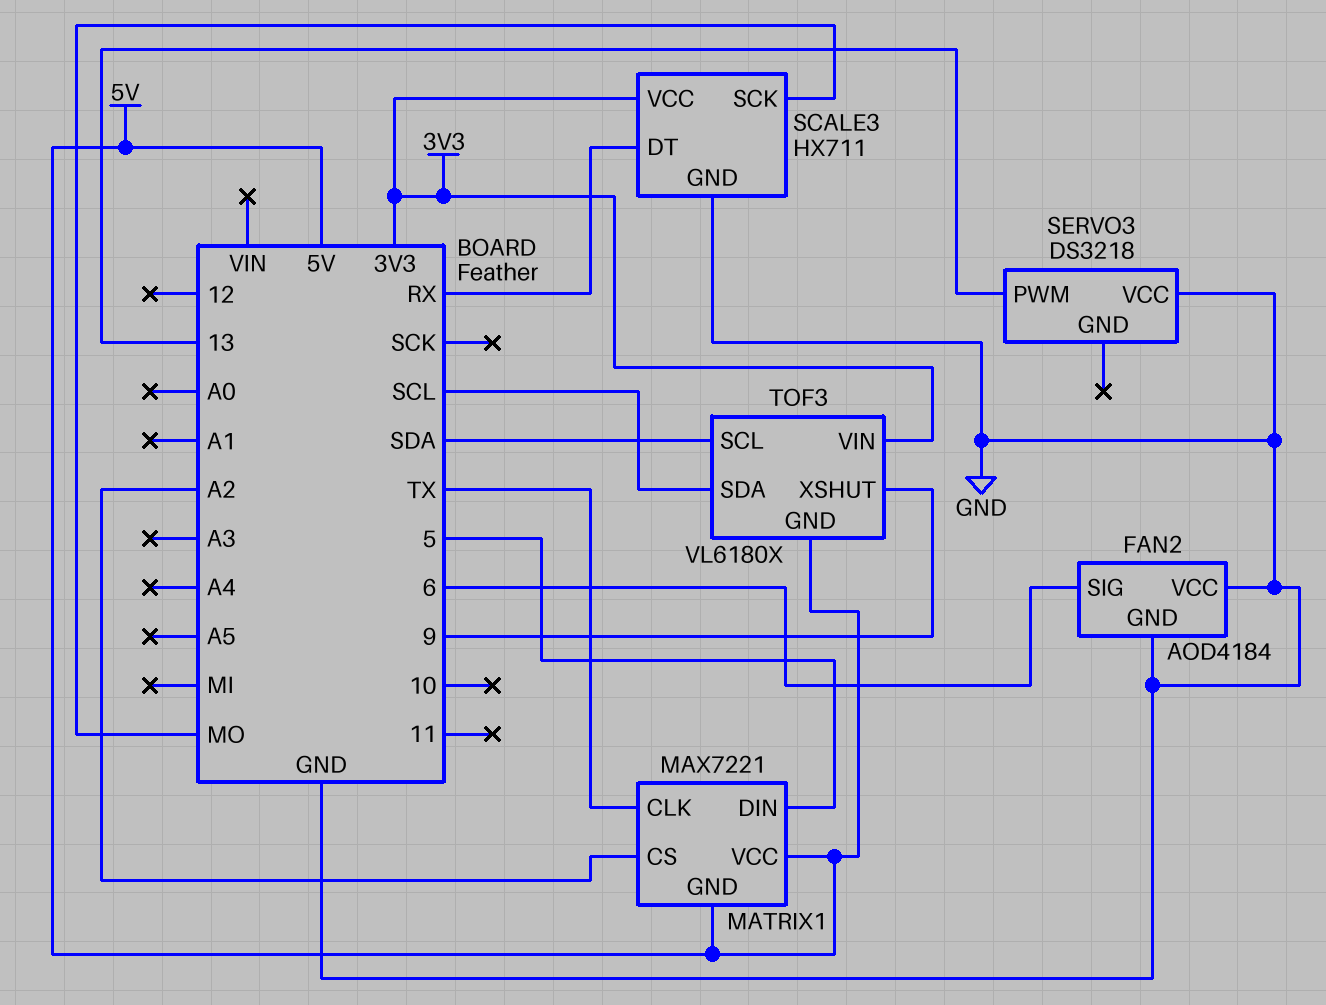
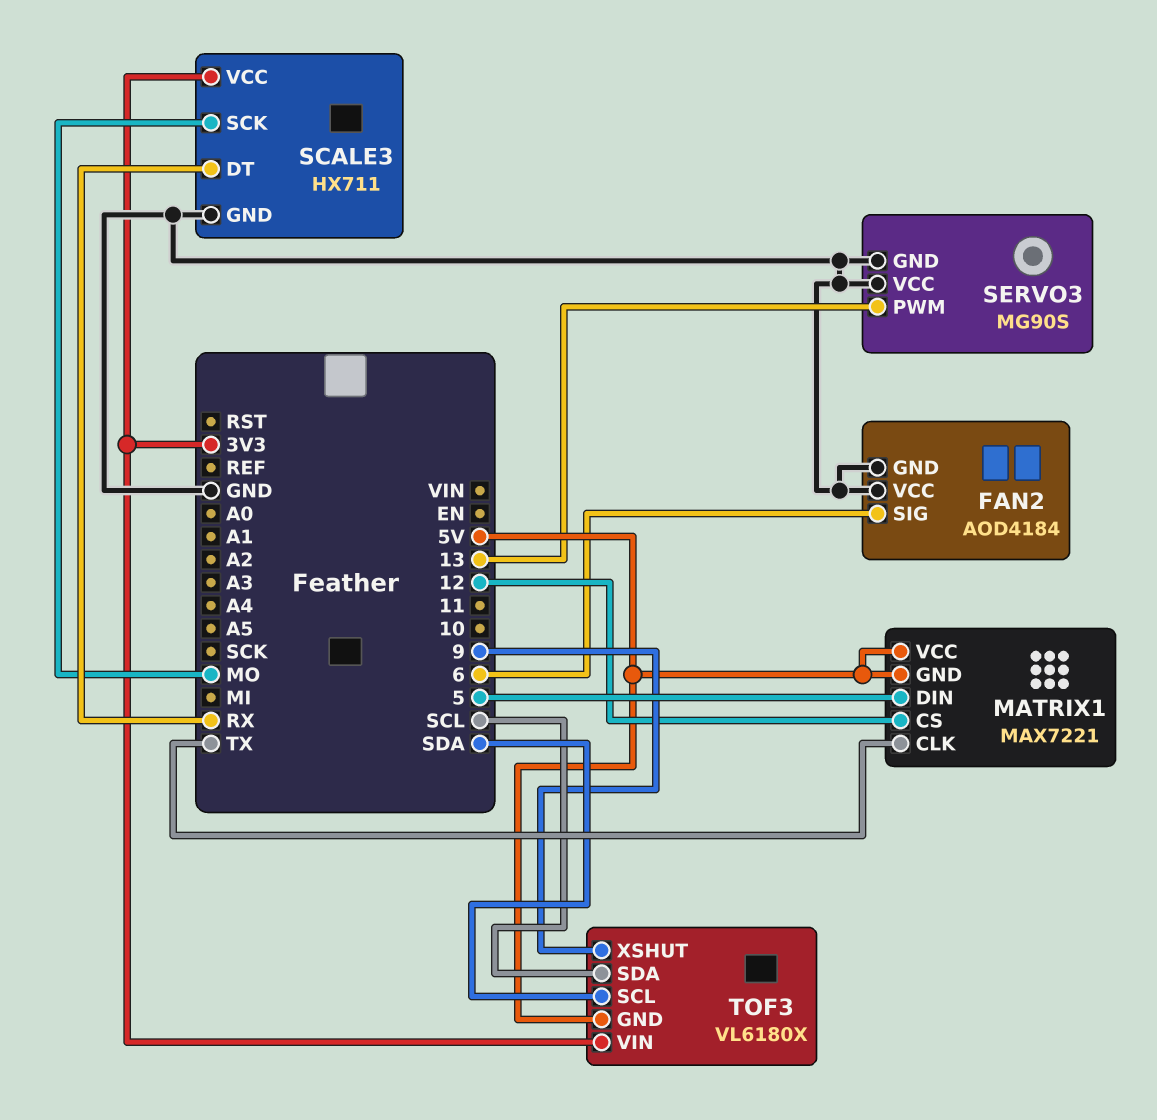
MATRIX1 pin CS: A2 -> 12
SERVO3: DS3218 -> MG90S
SERVO3 pin GND: none -> GND

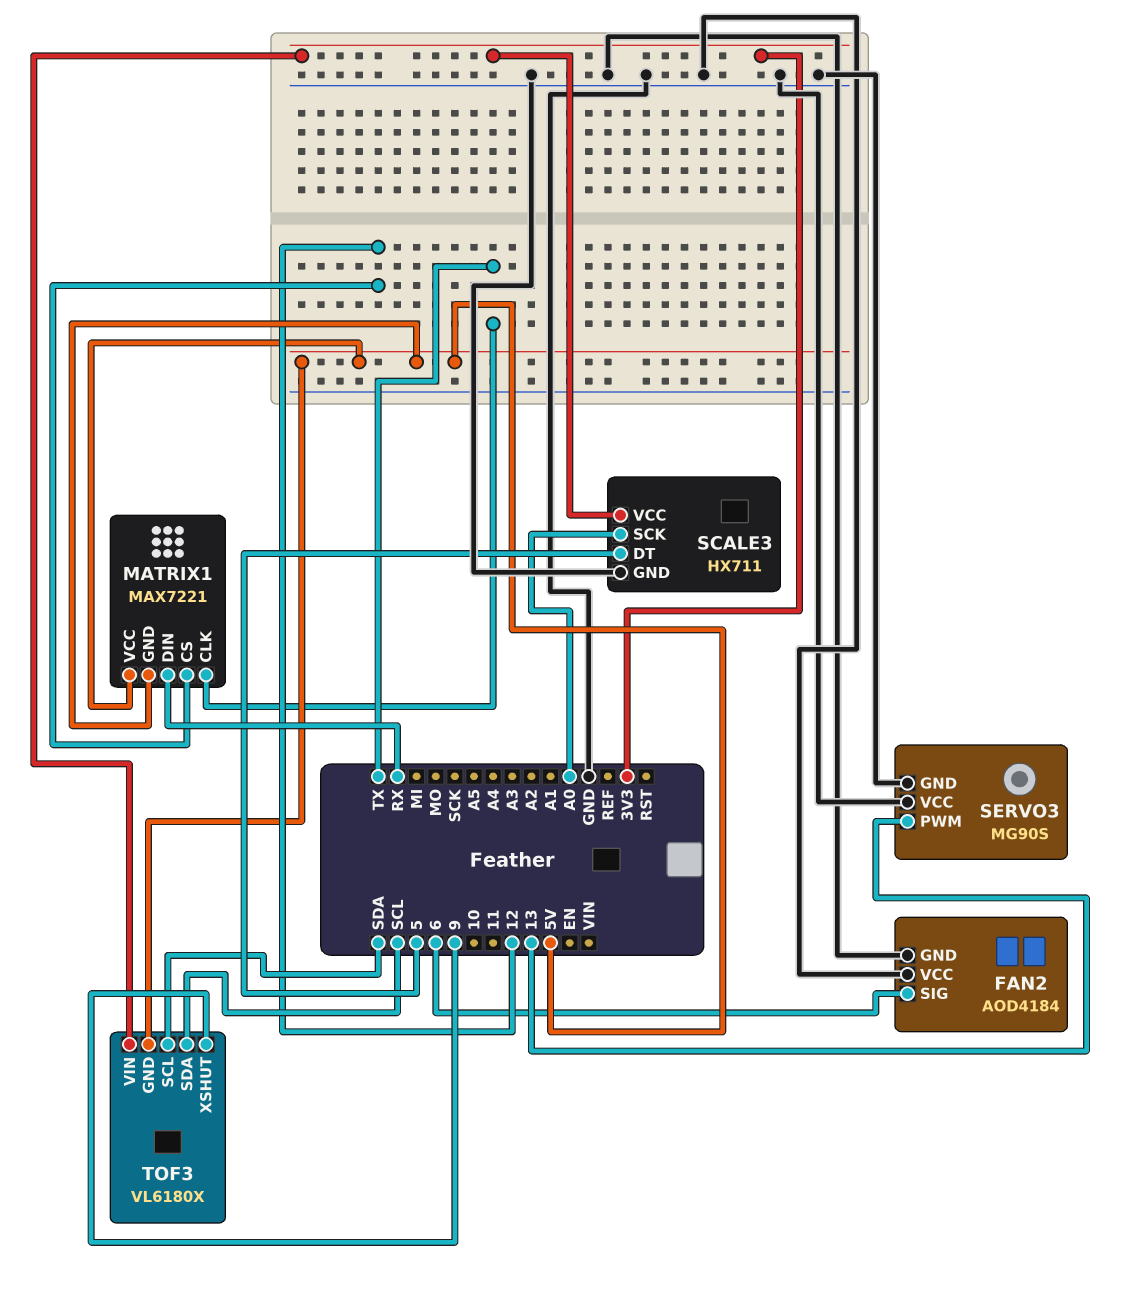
MATRIX1 pin DIN: 5 -> RX
SCALE3 pin DT: RX -> 5
SCALE3 pin SCK: MO -> A0

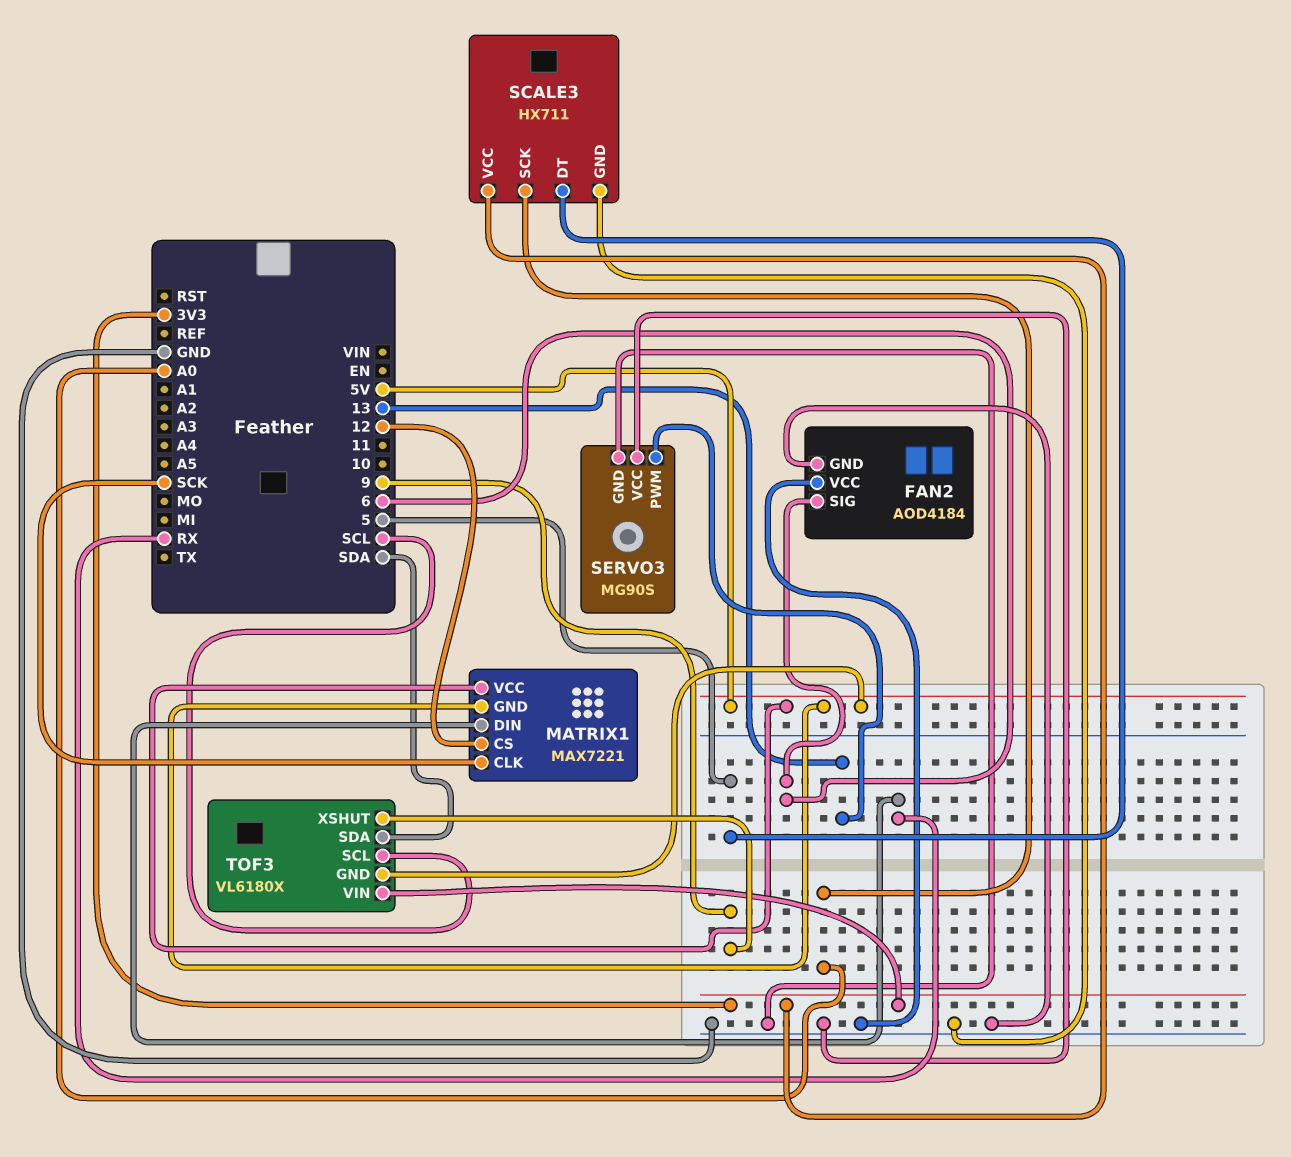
MATRIX1 pin CLK: TX -> SCK
TOF3 pin SCL: SDA -> SCL
TOF3 pin SDA: SCL -> SDA

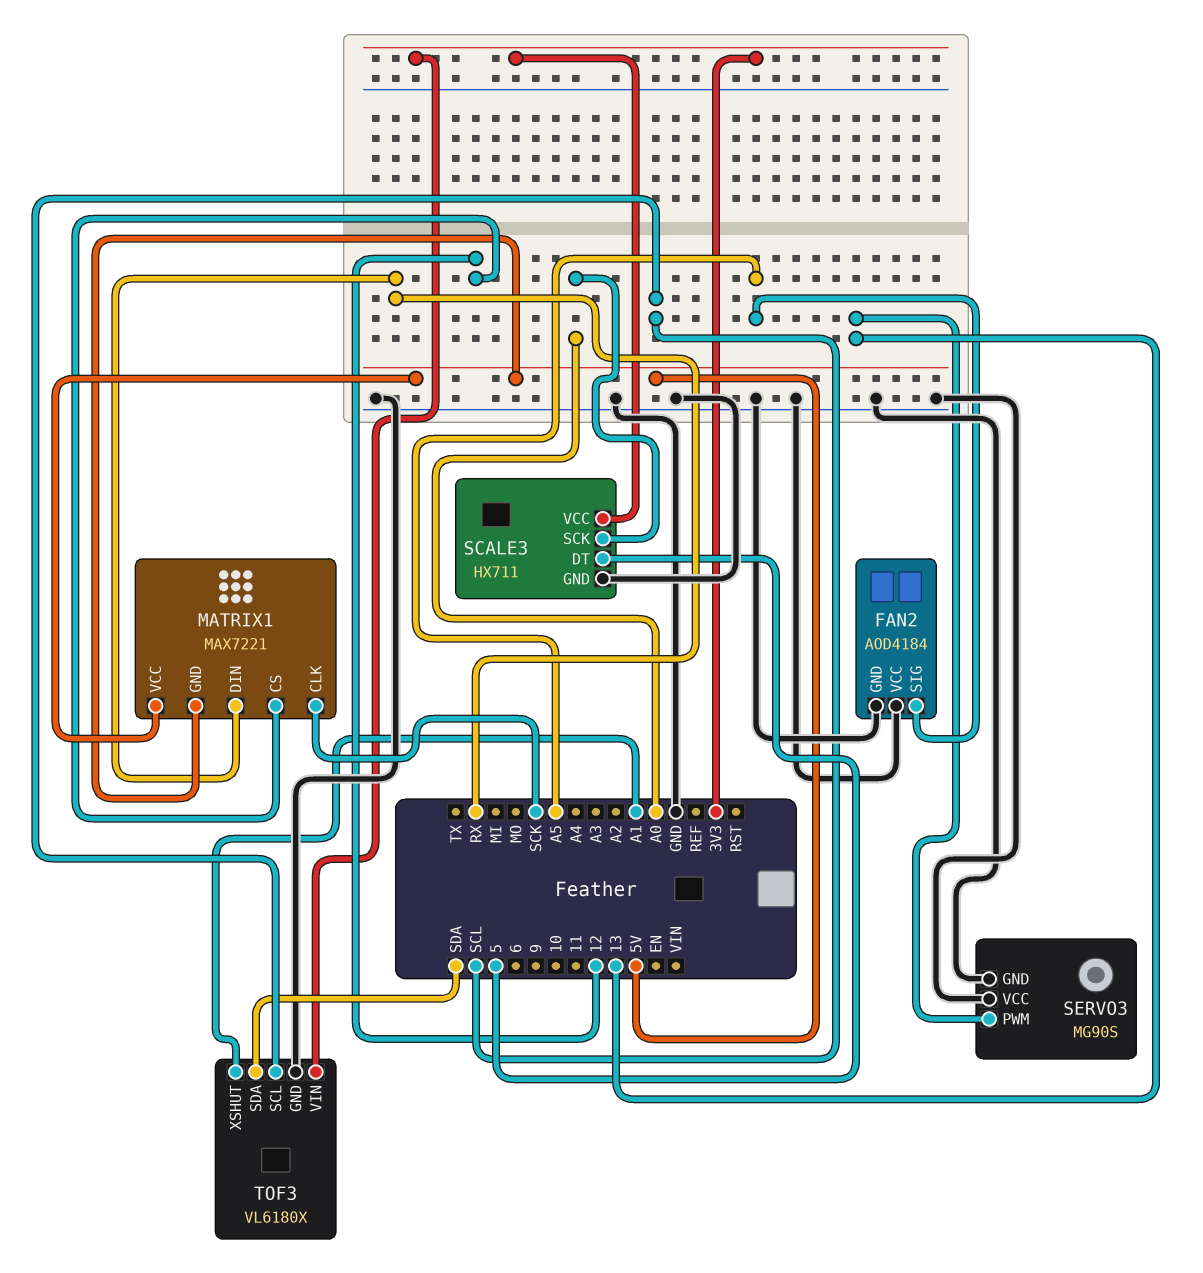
FAN2 pin SIG: 6 -> A5
TOF3 pin GND: 5V -> GND
TOF3 pin XSHUT: 9 -> A1

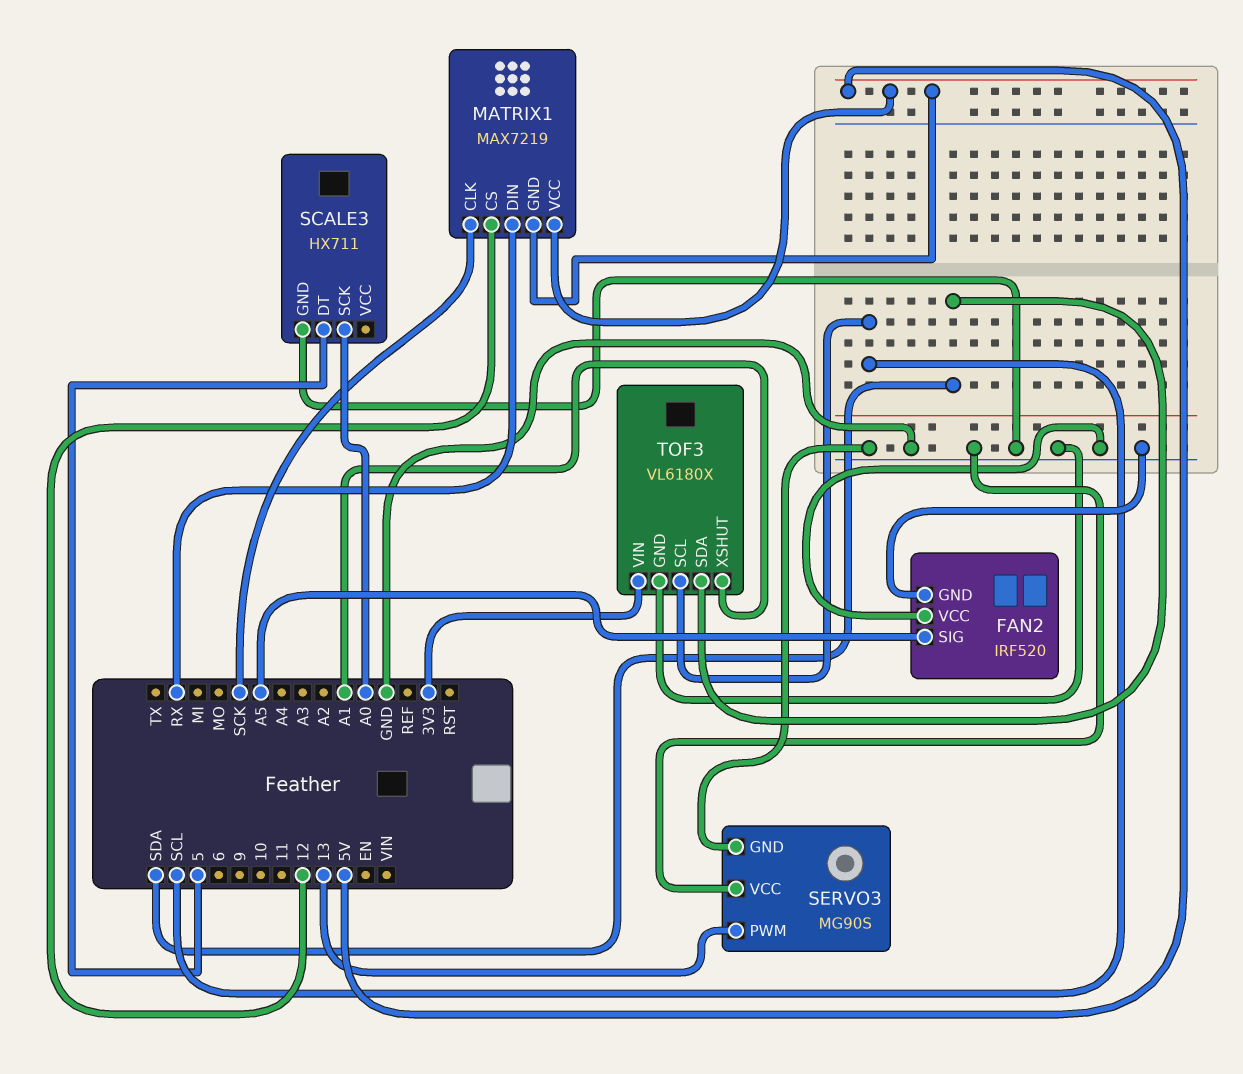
FAN2: AOD4184 -> IRF520
MATRIX1: MAX7221 -> MAX7219
SCALE3 pin VCC: 3V3 -> none

